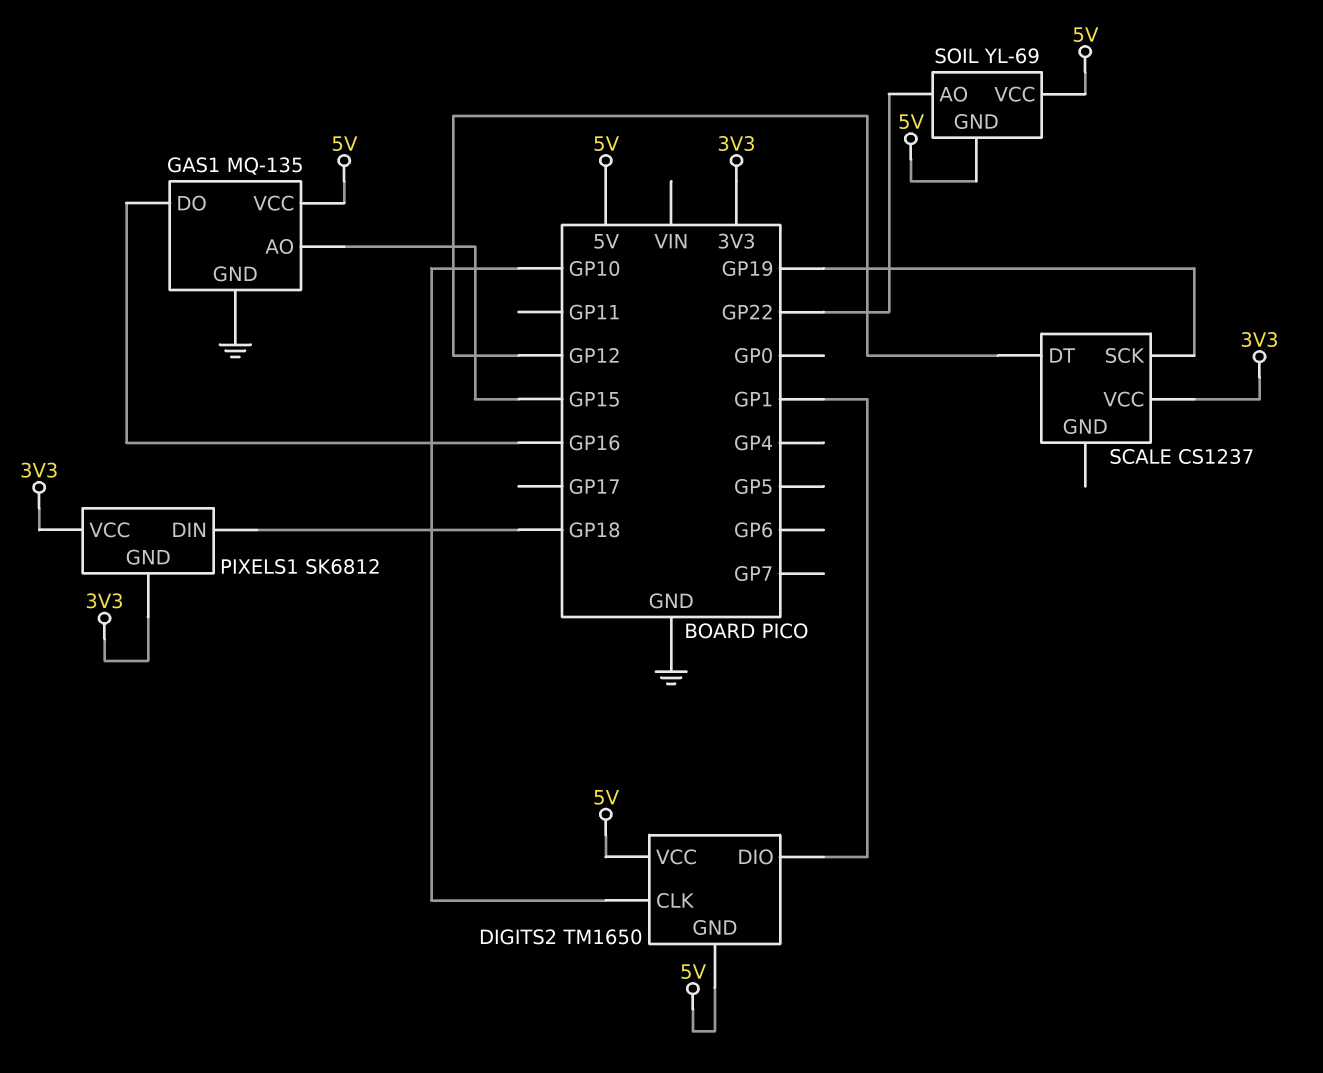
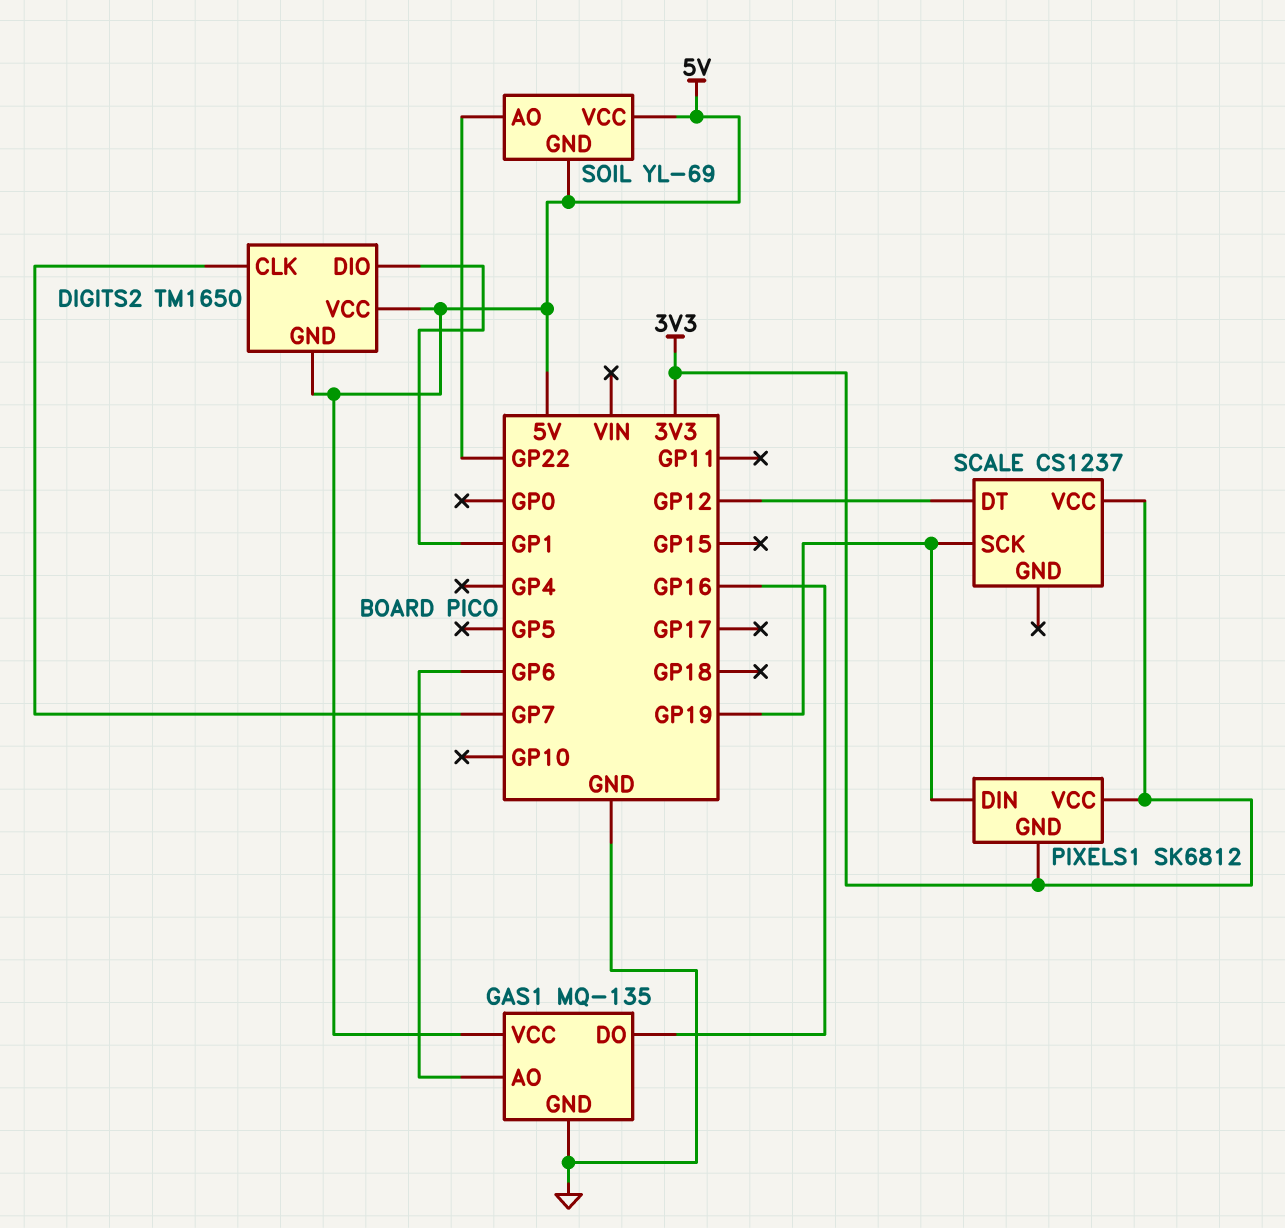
DIGITS2 pin CLK: GP10 -> GP7
GAS1 pin AO: GP15 -> GP6
PIXELS1 pin DIN: GP18 -> GP19

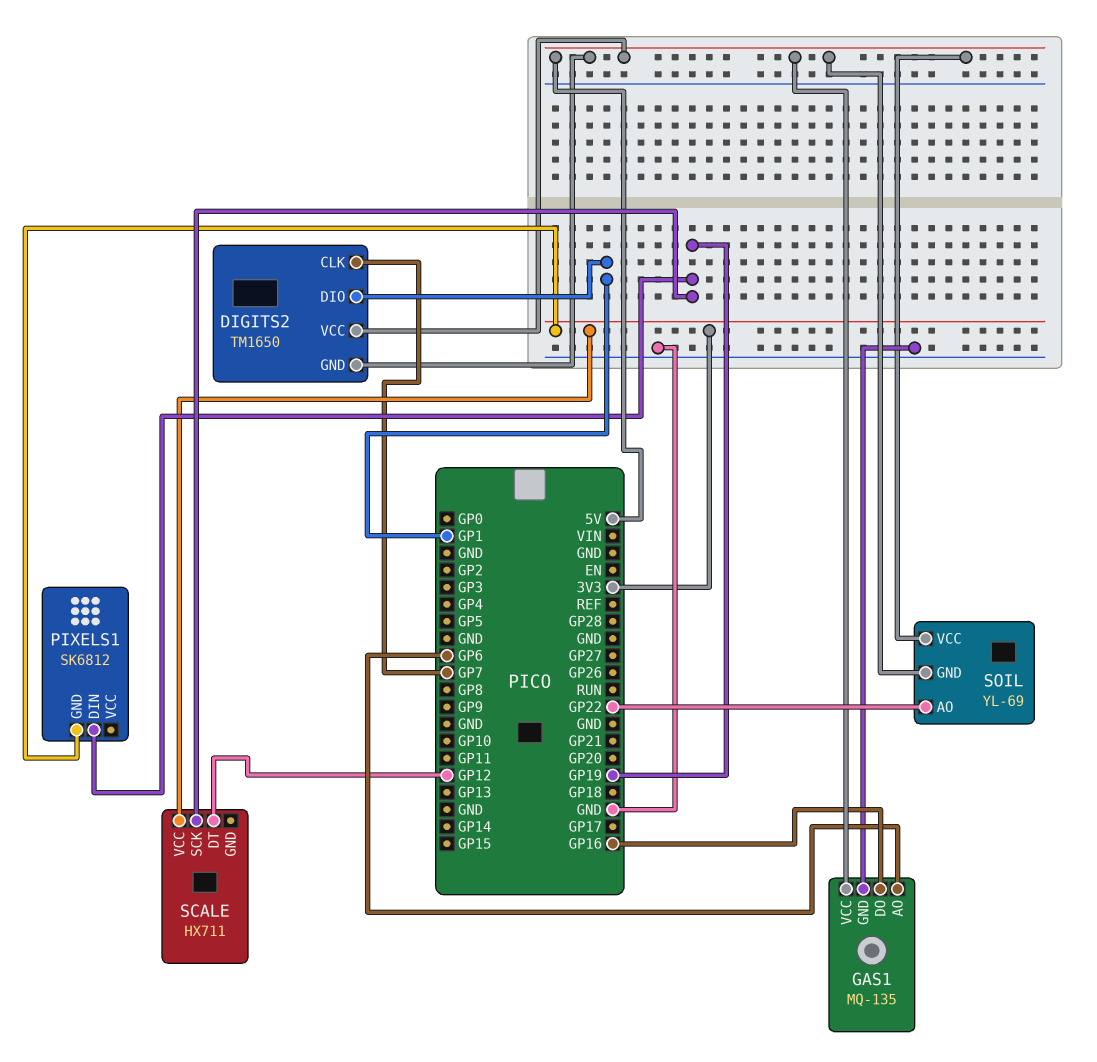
PIXELS1 pin VCC: 3V3 -> none
SCALE: CS1237 -> HX711

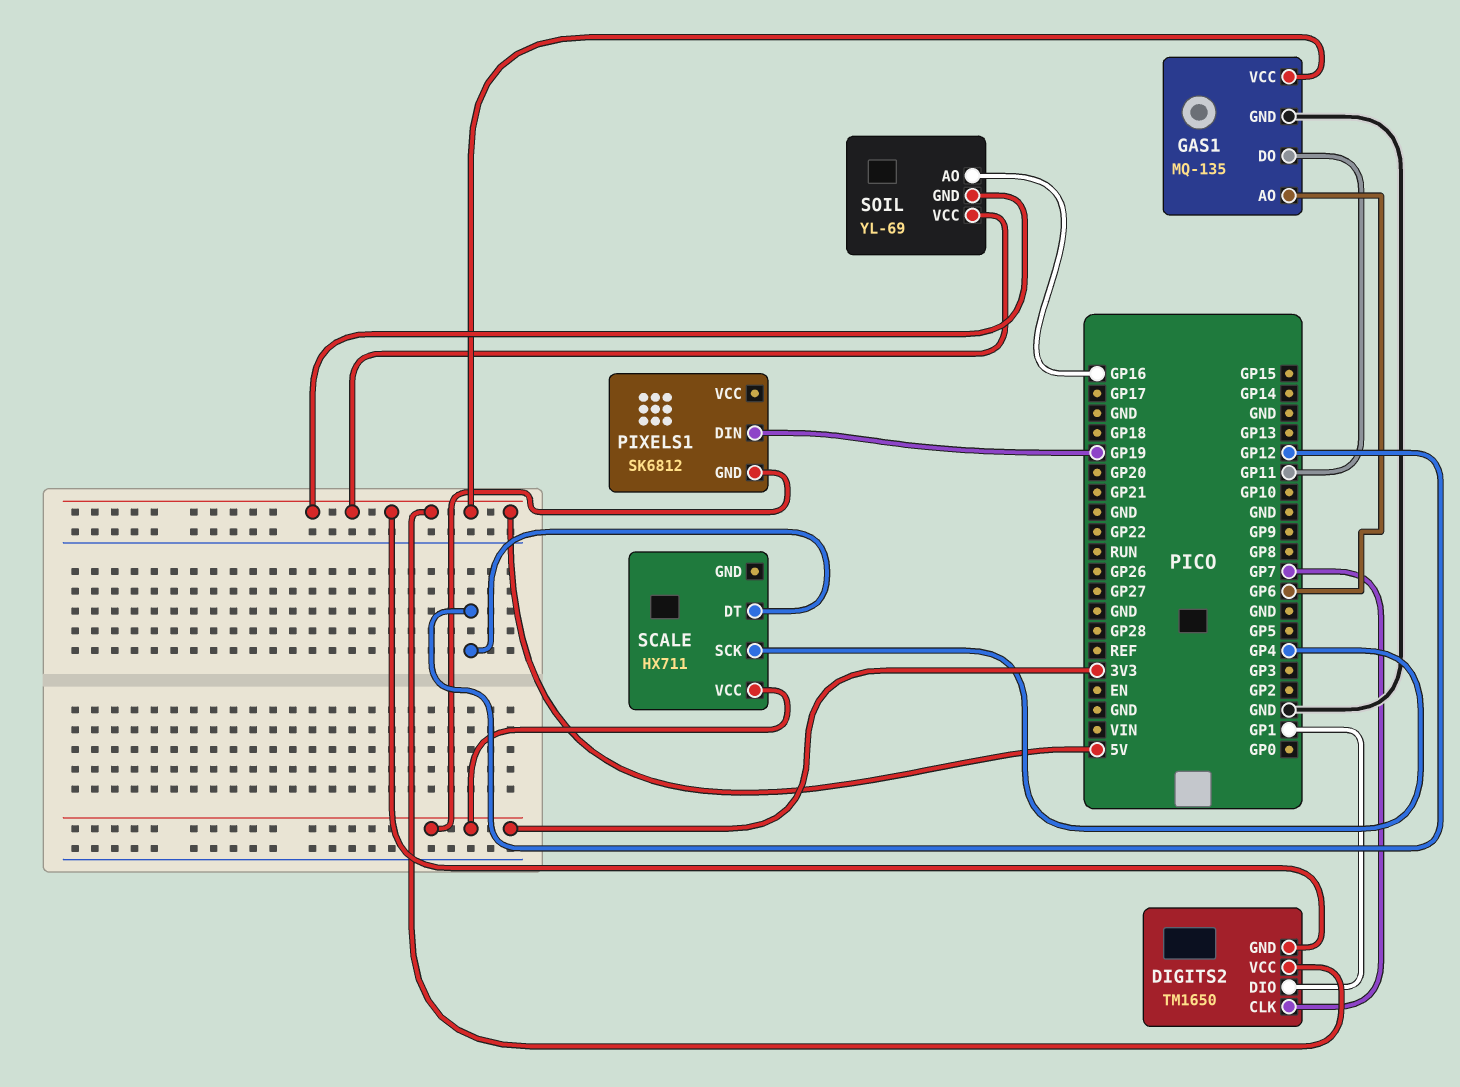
GAS1 pin DO: GP16 -> GP11
SCALE pin SCK: GP19 -> GP4
SOIL pin AO: GP22 -> GP16

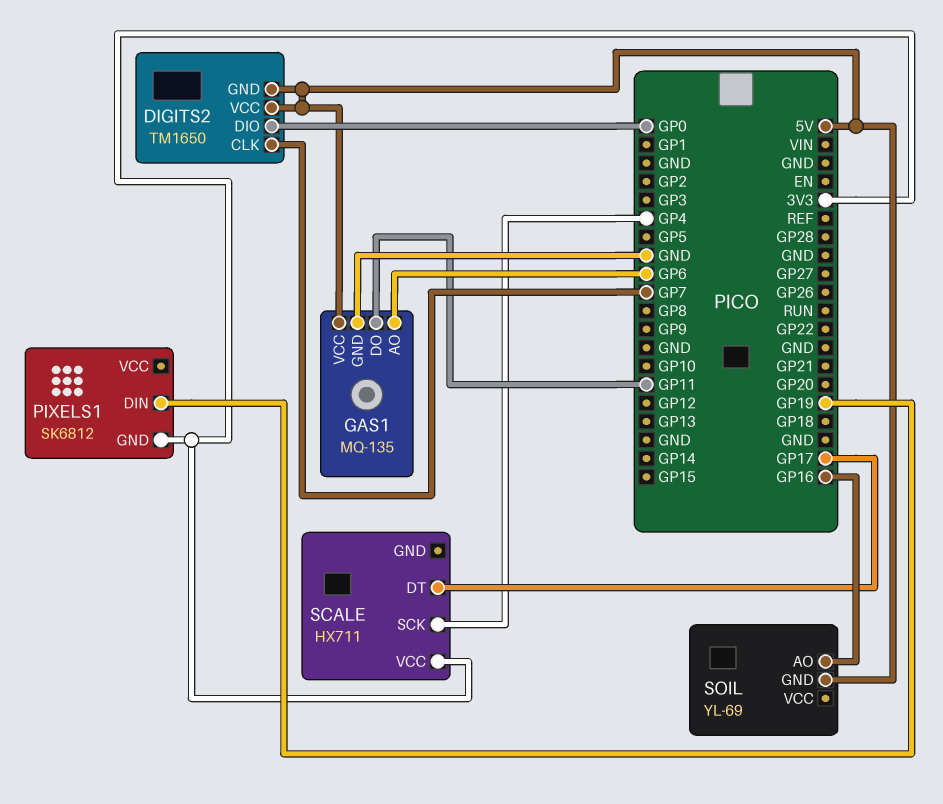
DIGITS2 pin DIO: GP1 -> GP0
SCALE pin DT: GP12 -> GP17
SOIL pin VCC: 5V -> none

